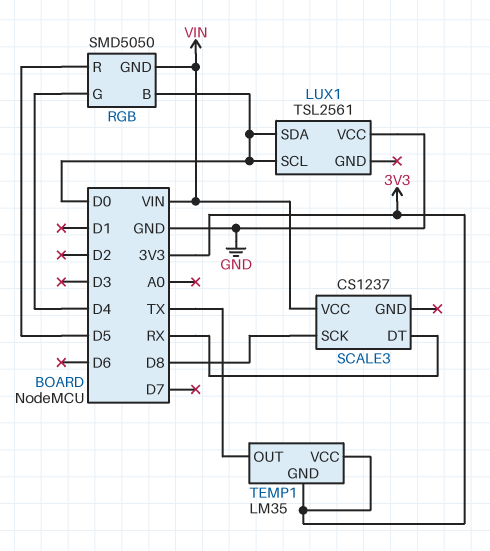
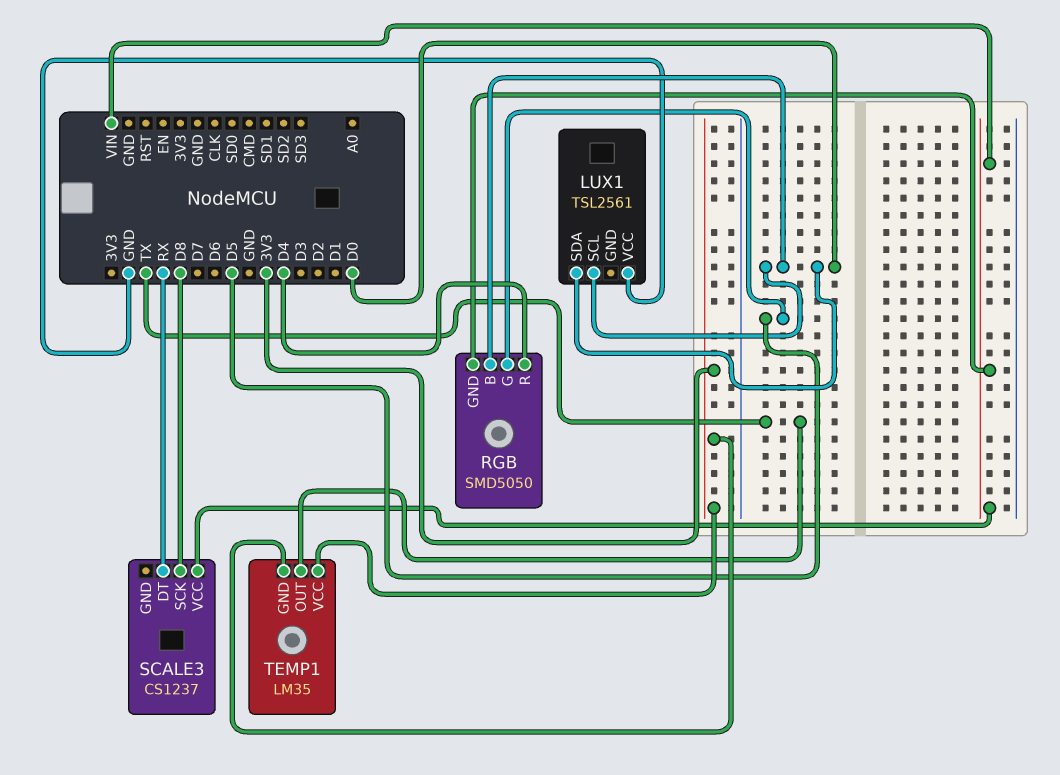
RGB pin G: D4 -> D5
RGB pin R: D5 -> D4

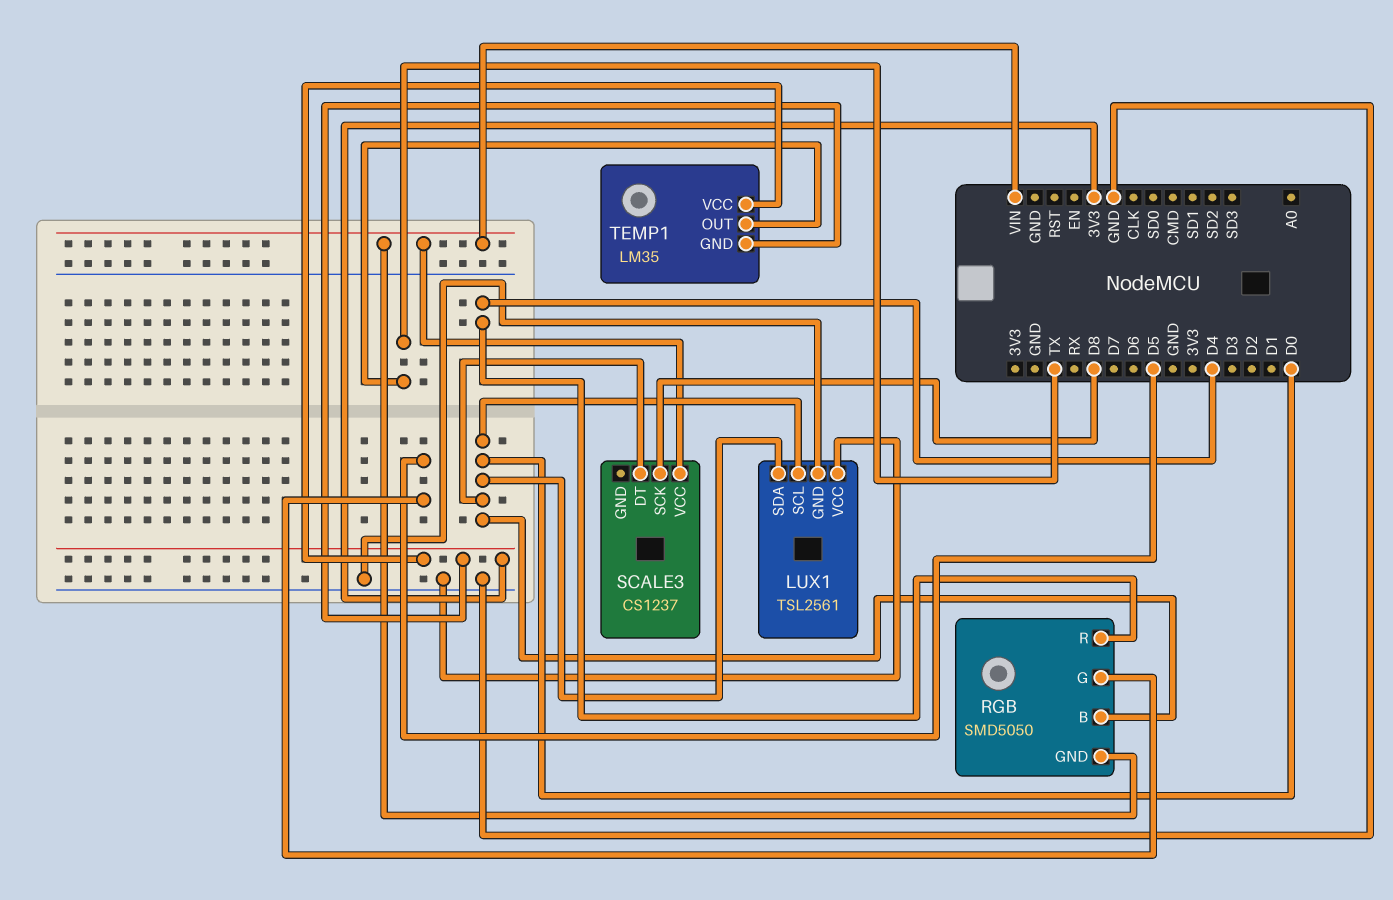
LUX1 pin GND: none -> GND
SCALE3 pin DT: RX -> D0

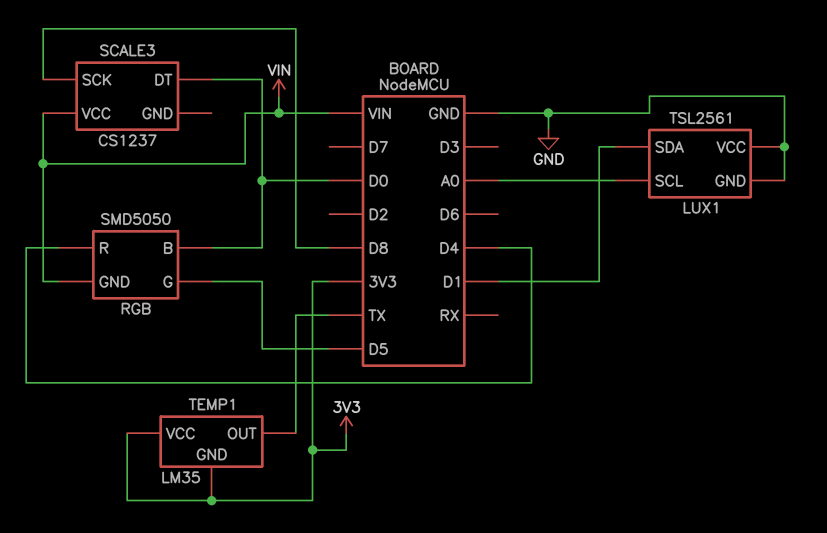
LUX1 pin SCL: D0 -> A0
LUX1 pin SDA: D0 -> D1

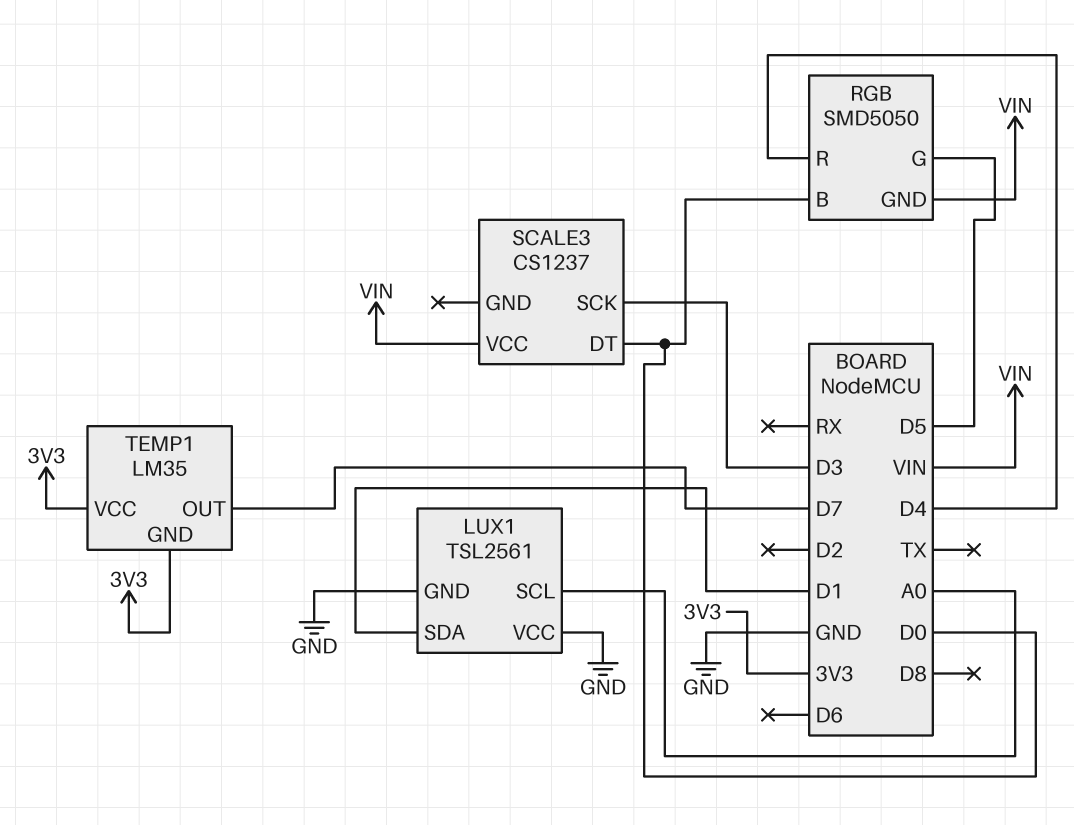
SCALE3 pin SCK: D8 -> D3
TEMP1 pin OUT: TX -> D7

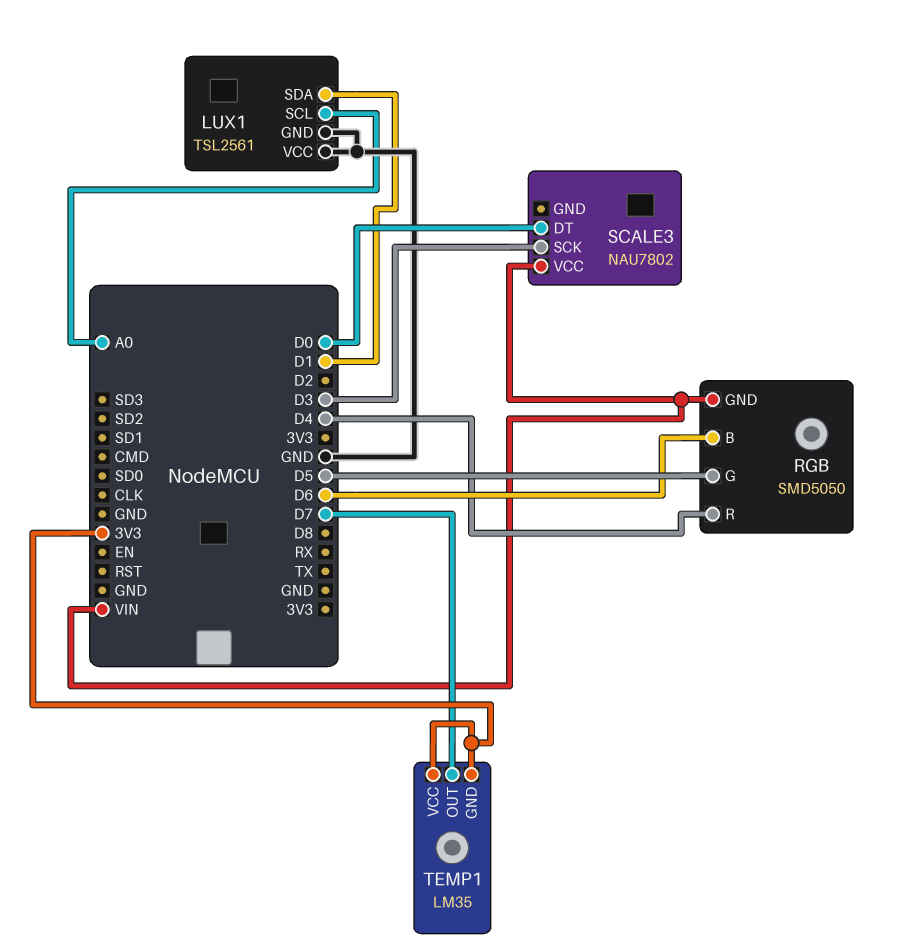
RGB pin B: D0 -> D6
SCALE3: CS1237 -> NAU7802

